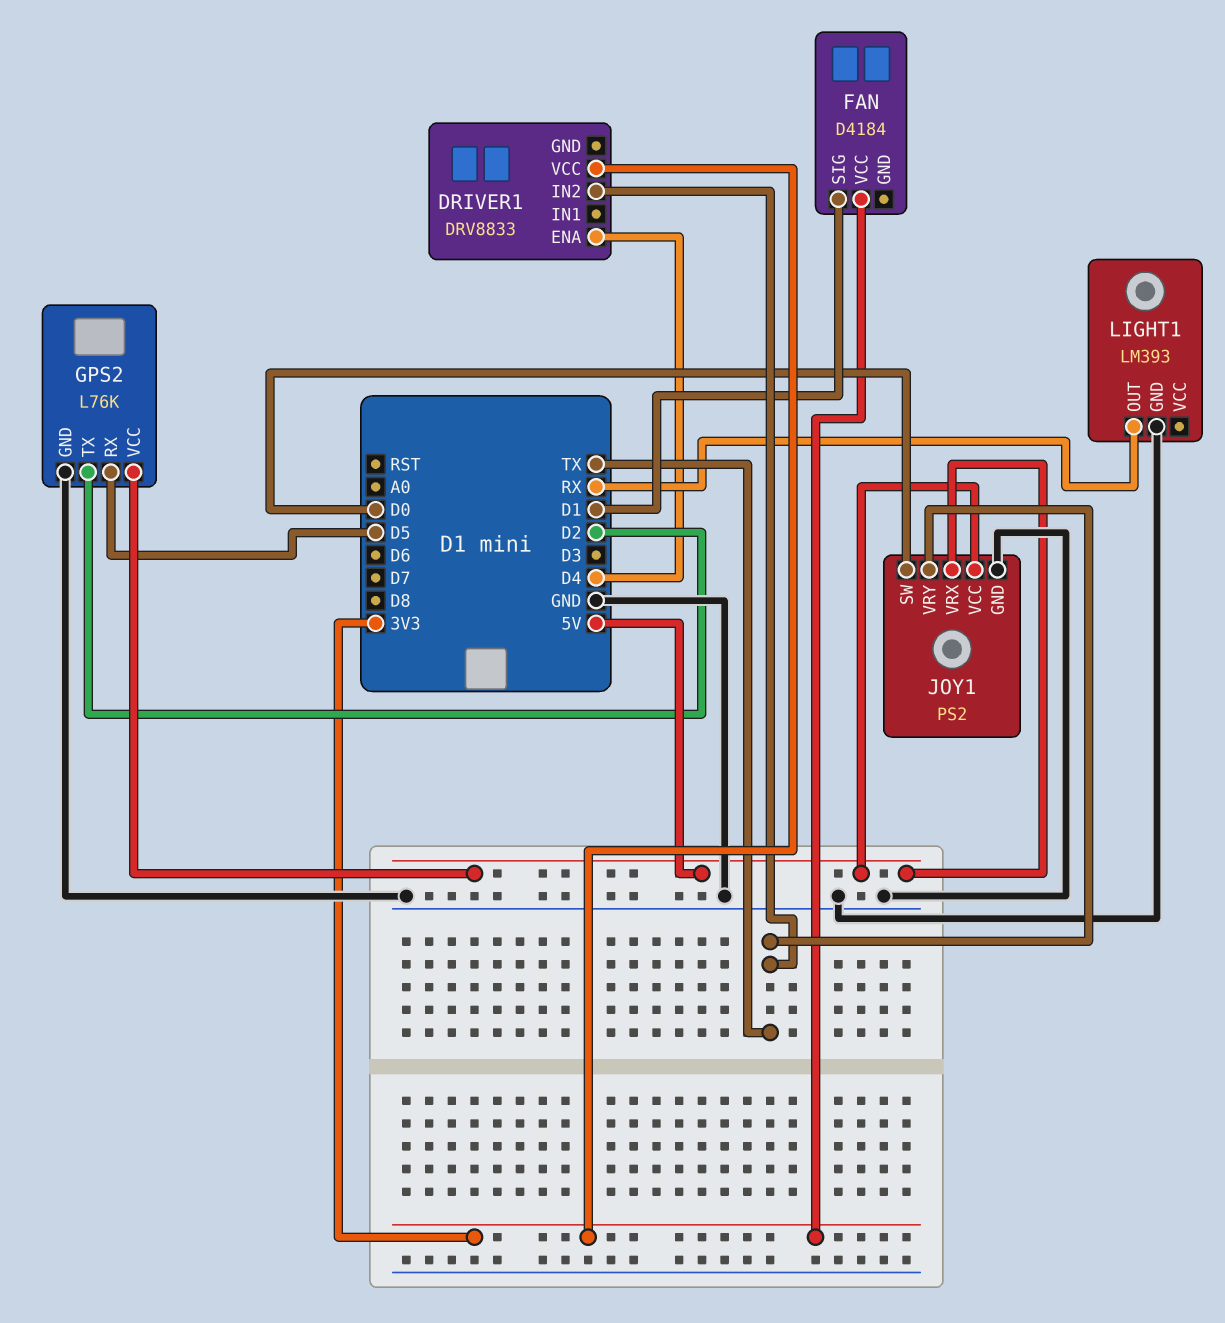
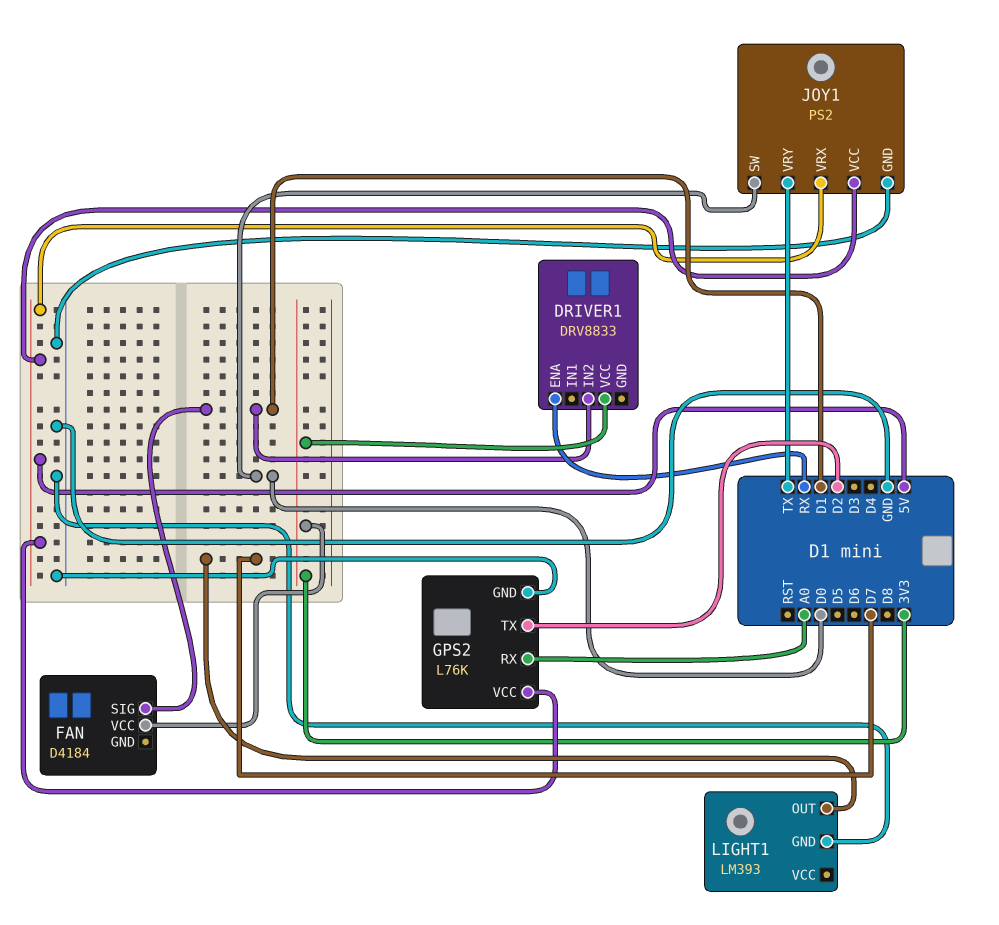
DRIVER1 pin ENA: D4 -> RX
DRIVER1 pin IN2: TX -> D1
GPS2 pin RX: D5 -> A0
LIGHT1 pin OUT: RX -> D7

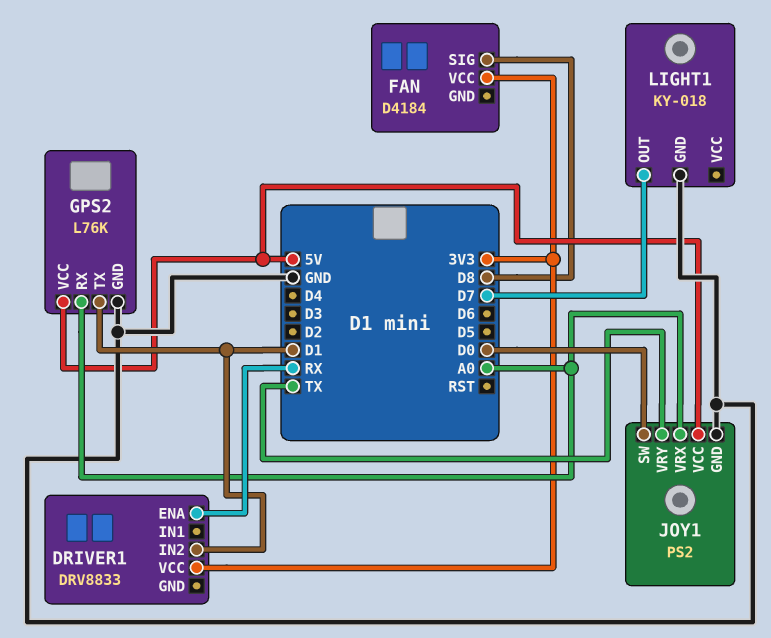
FAN pin SIG: D1 -> D8
GPS2 pin TX: D2 -> D1
JOY1 pin VRX: 5V -> A0
LIGHT1: LM393 -> KY-018

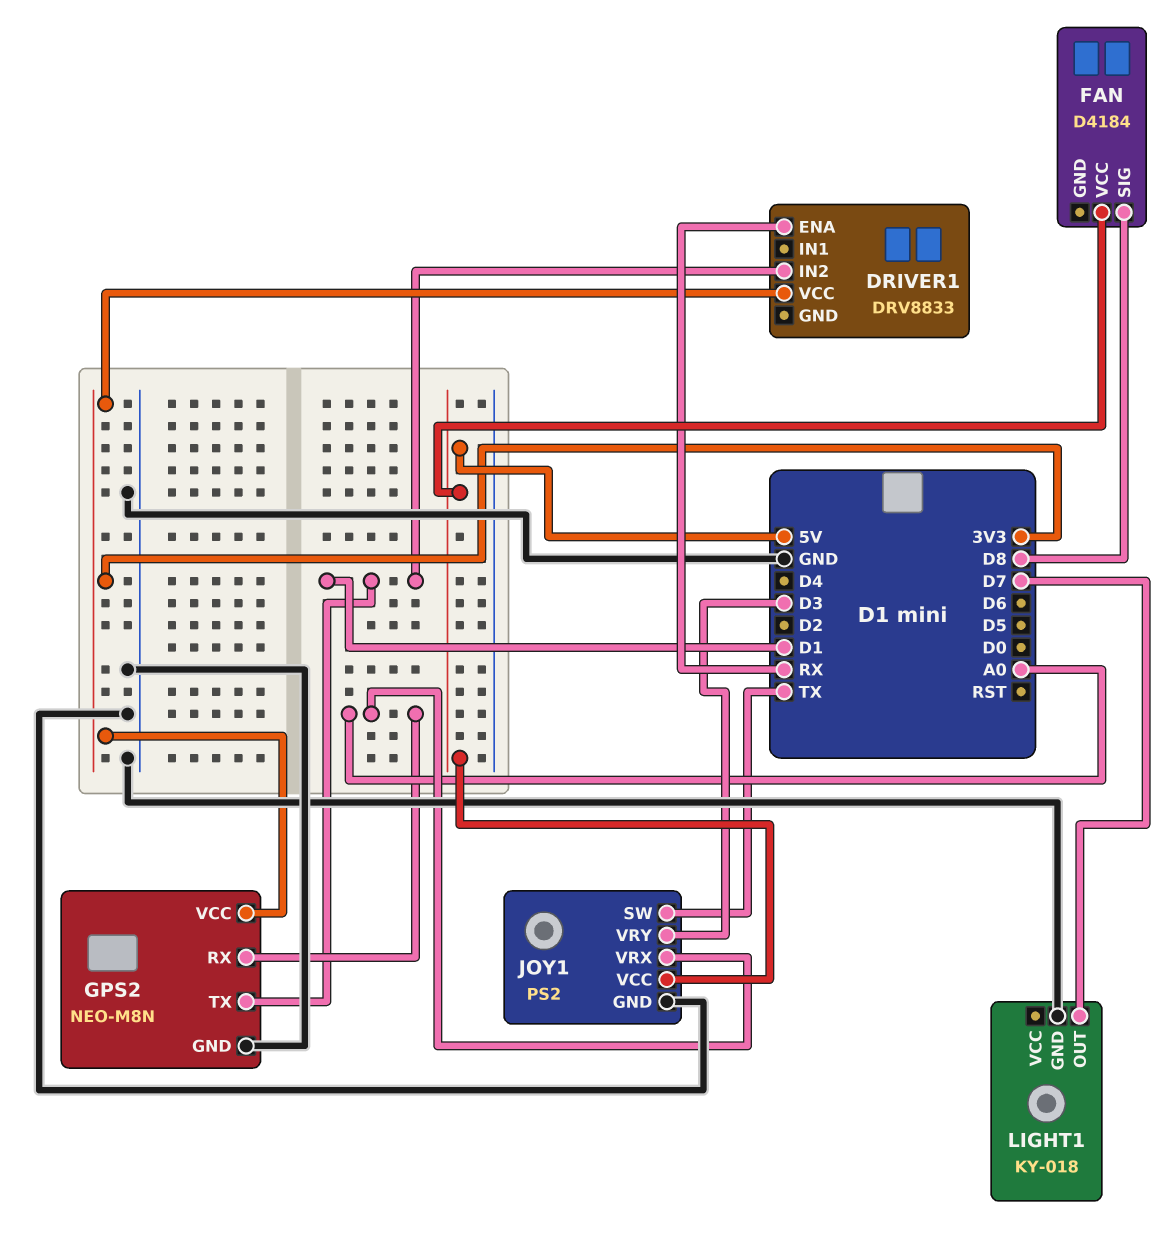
FAN pin VCC: 3V3 -> 5V
GPS2: L76K -> NEO-M8N
GPS2 pin VCC: 5V -> 3V3
JOY1 pin SW: D0 -> TX
JOY1 pin VRY: TX -> D3

